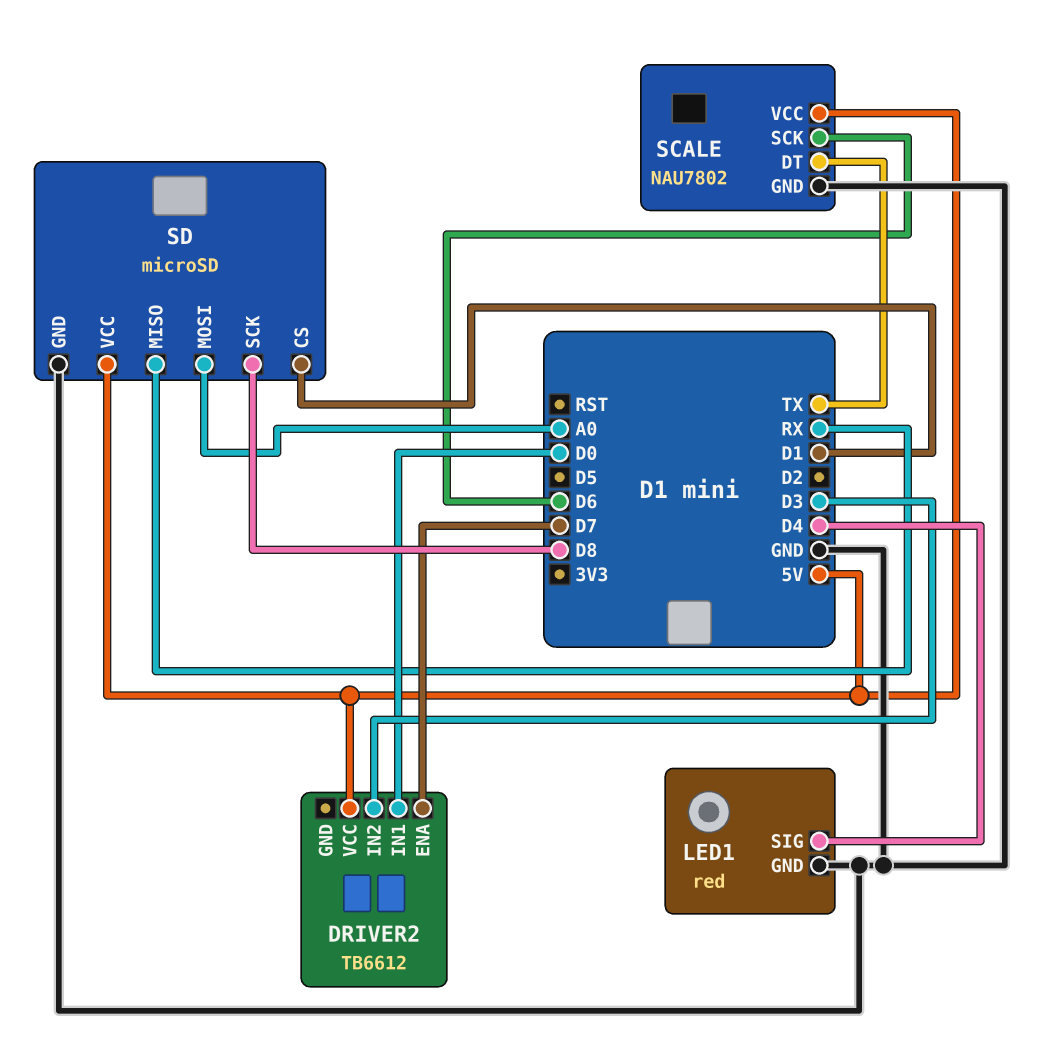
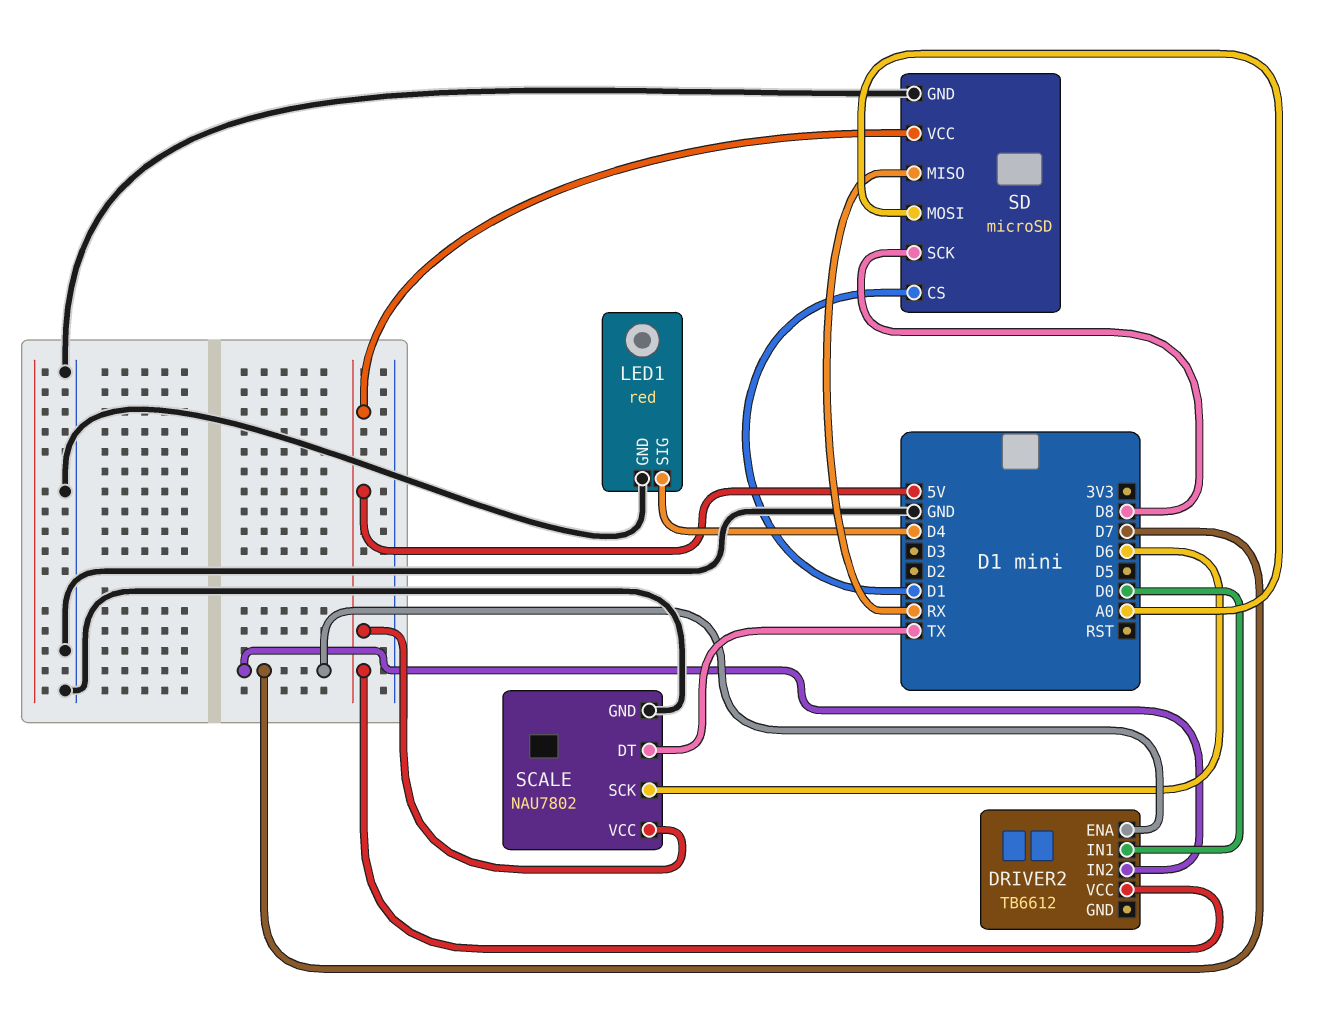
DRIVER2 pin IN2: D3 -> D7

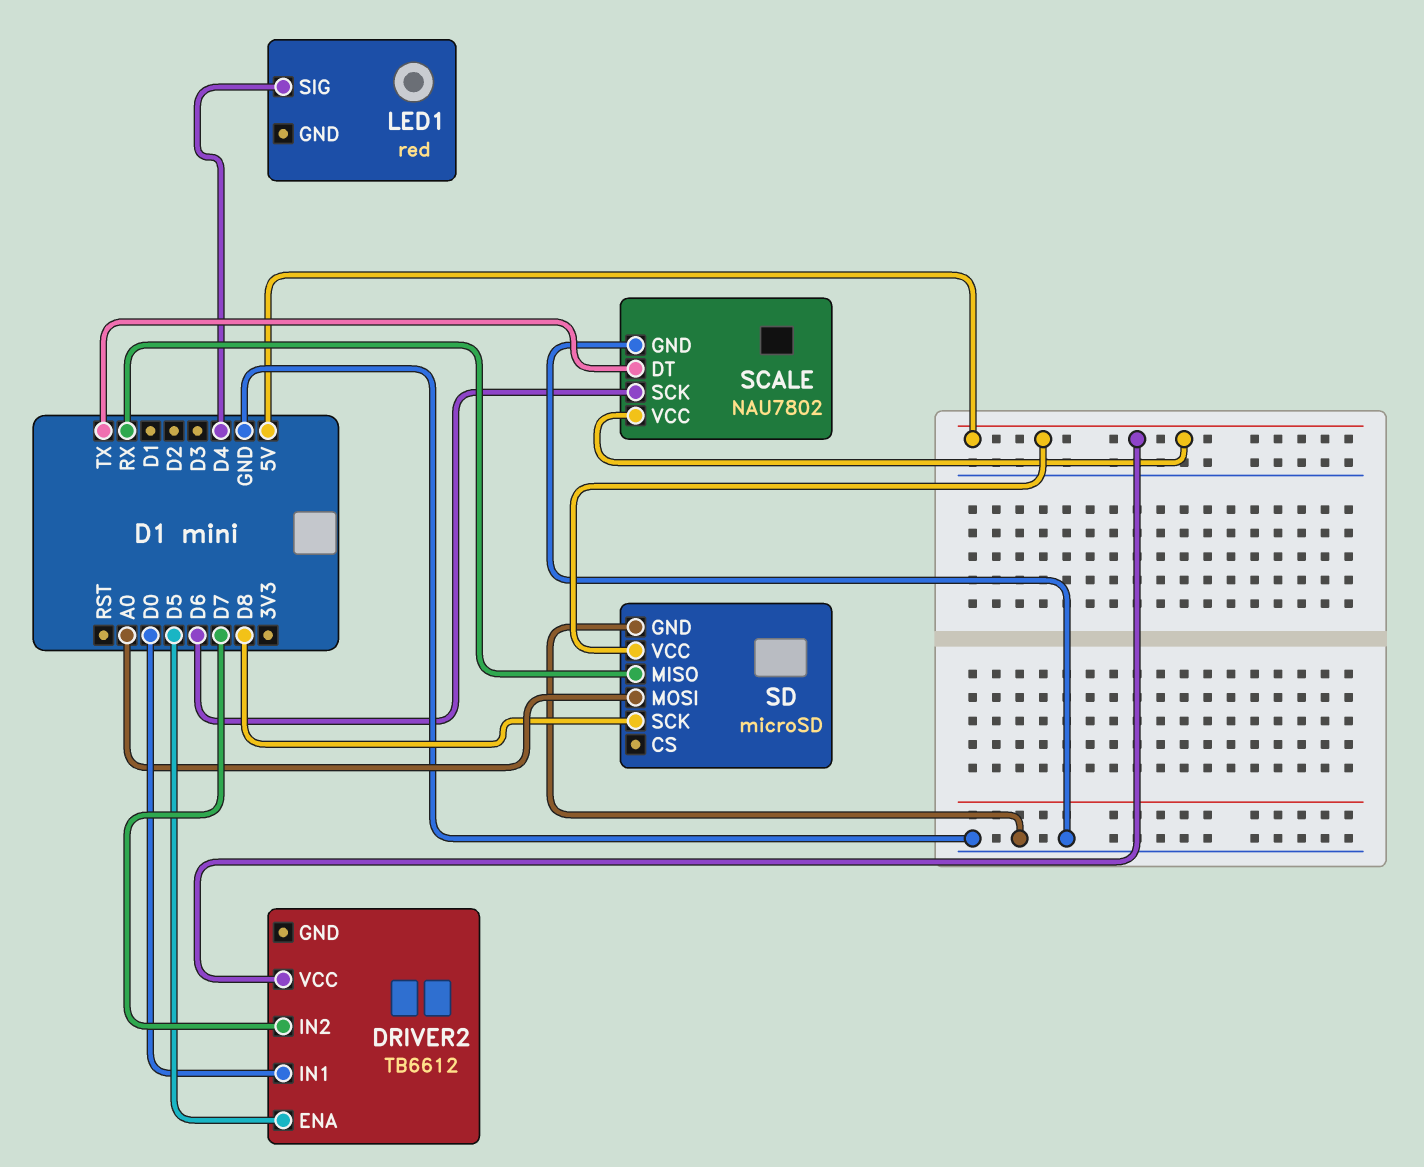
DRIVER2 pin ENA: D7 -> D5
LED1 pin GND: GND -> none
SD pin CS: D1 -> none

